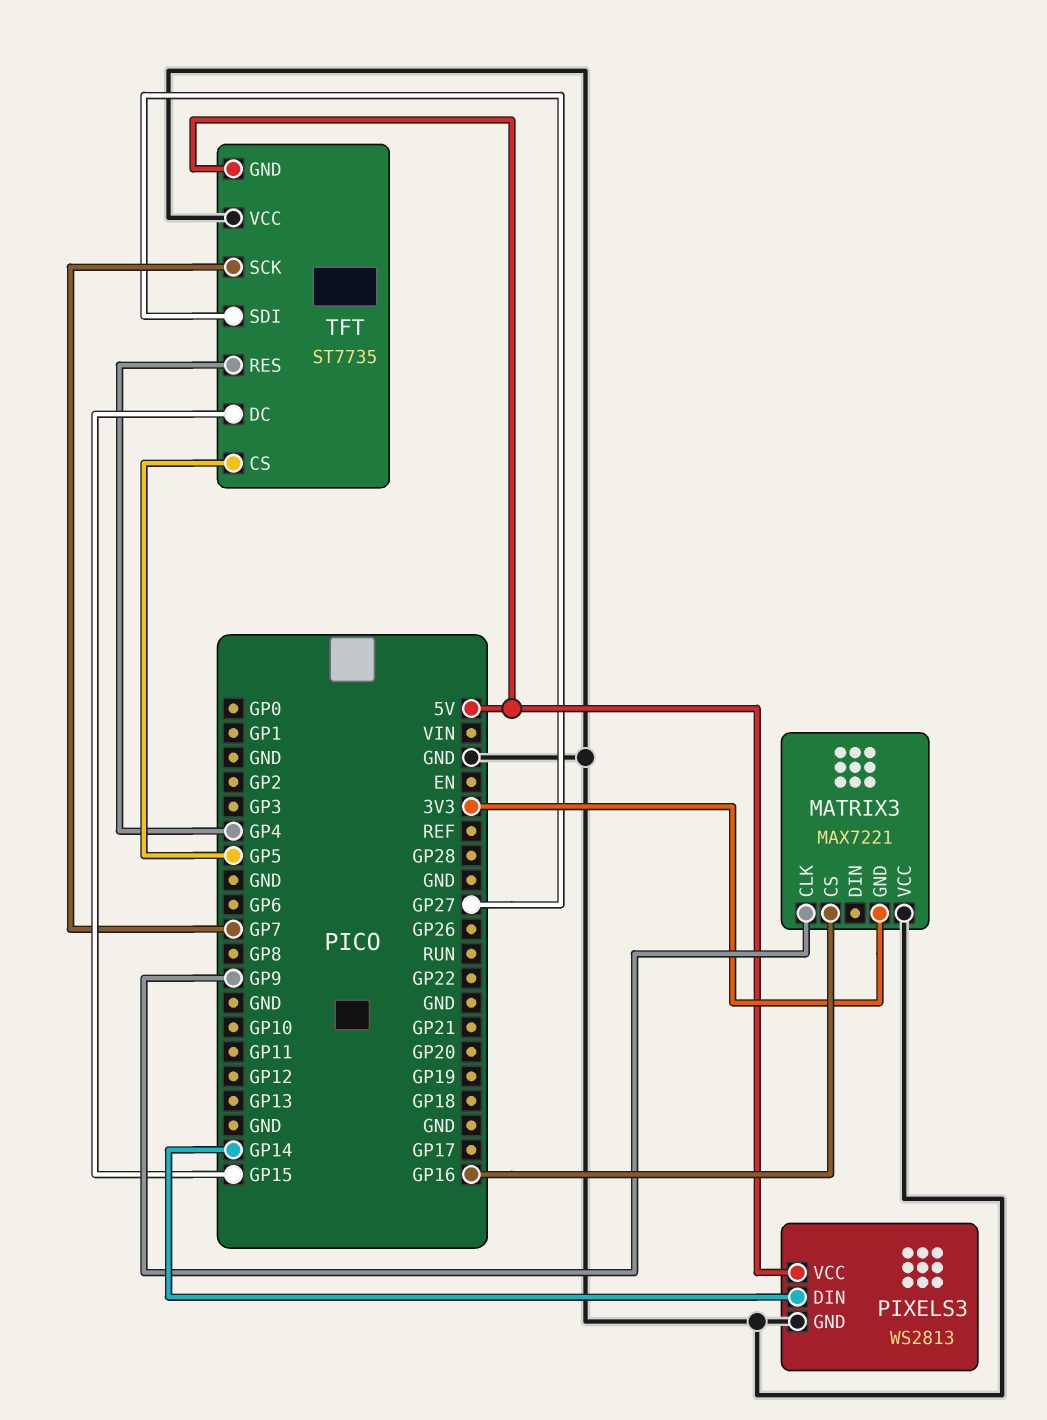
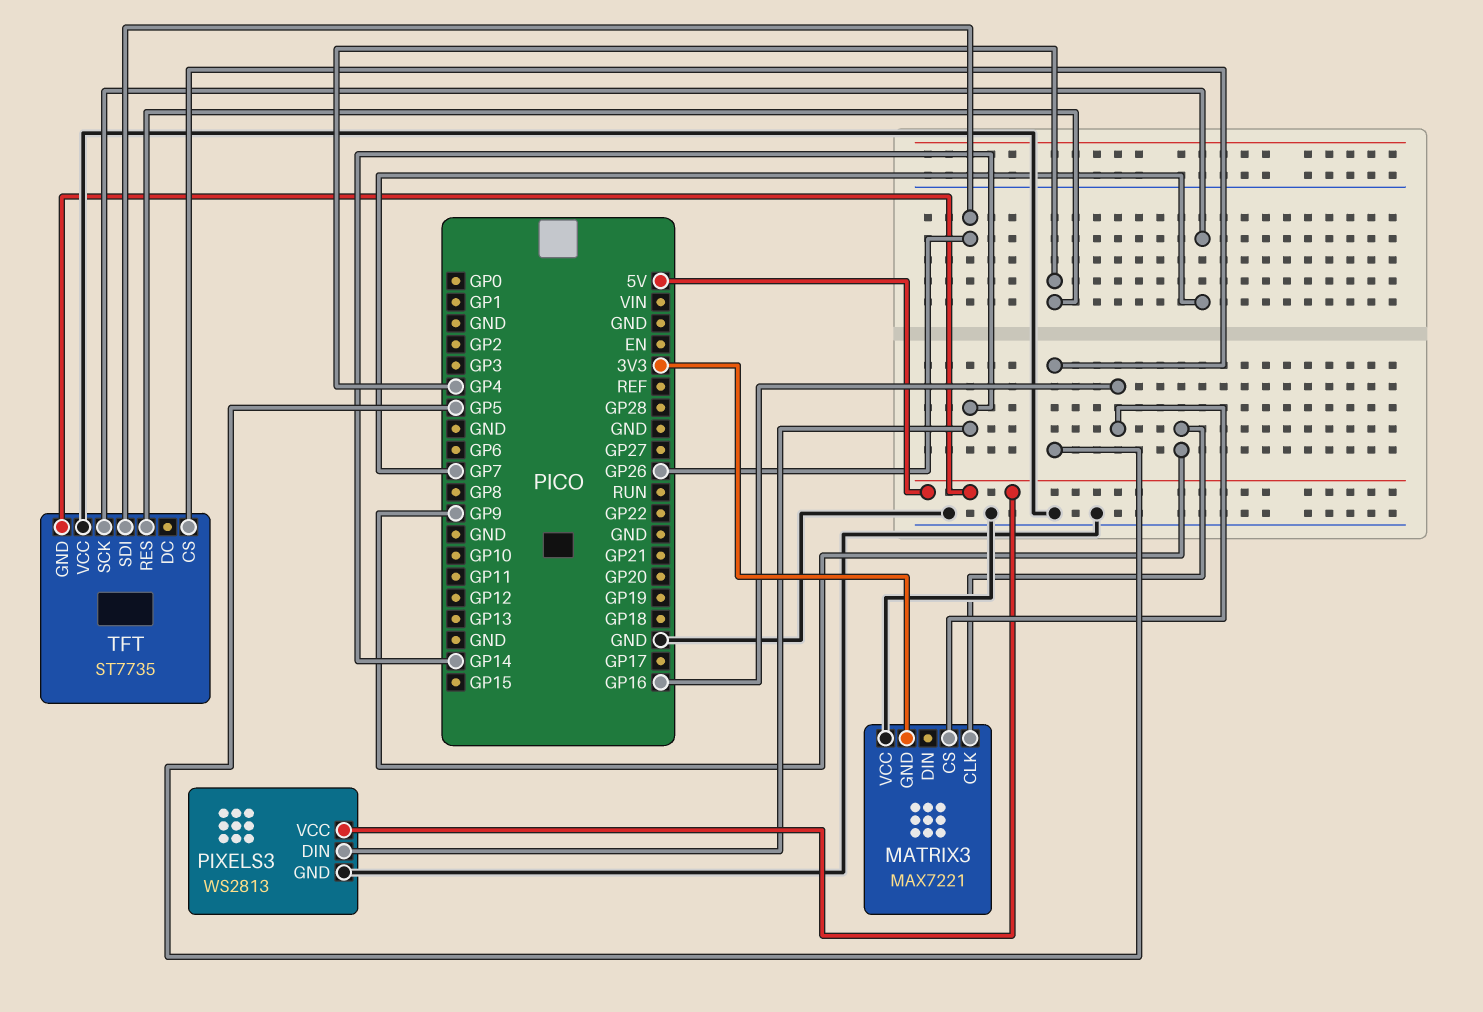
TFT pin DC: GP15 -> none
TFT pin SDI: GP27 -> GP26

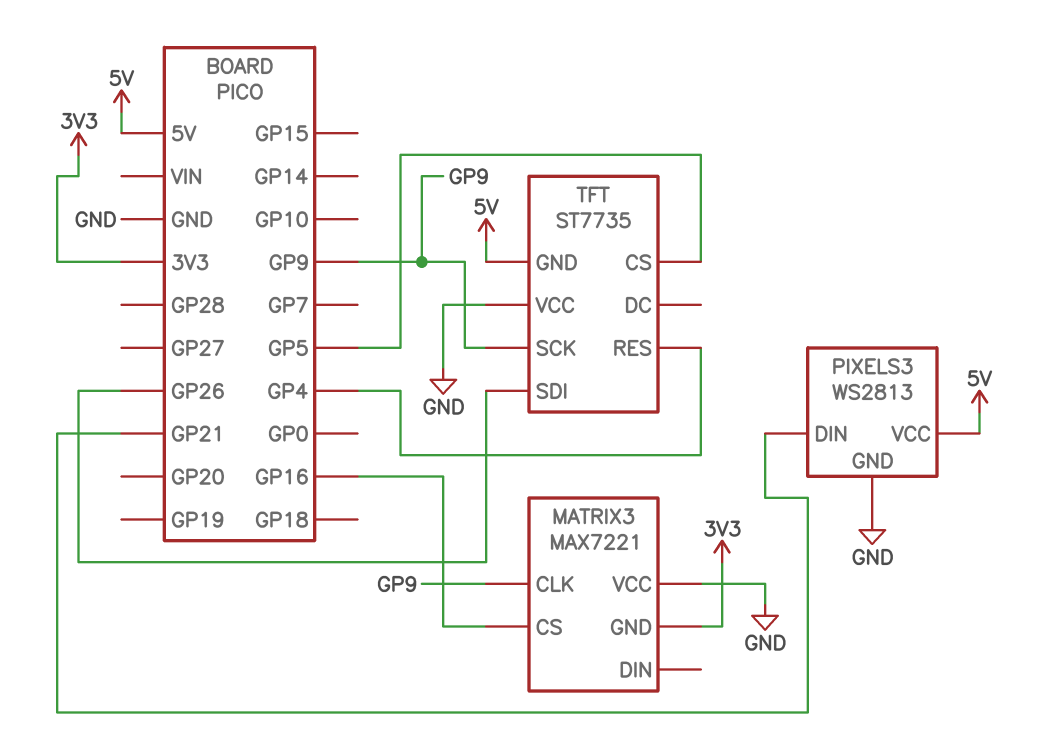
PIXELS3 pin DIN: GP14 -> GP21
TFT pin SCK: GP7 -> GP9

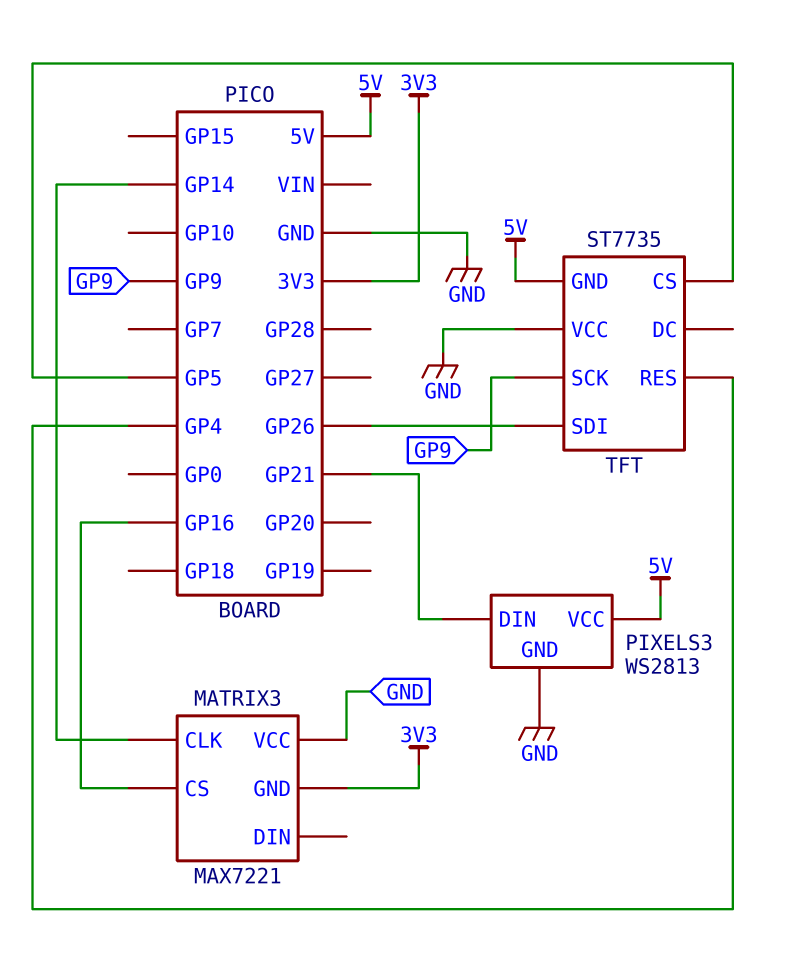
MATRIX3 pin CLK: GP9 -> GP14

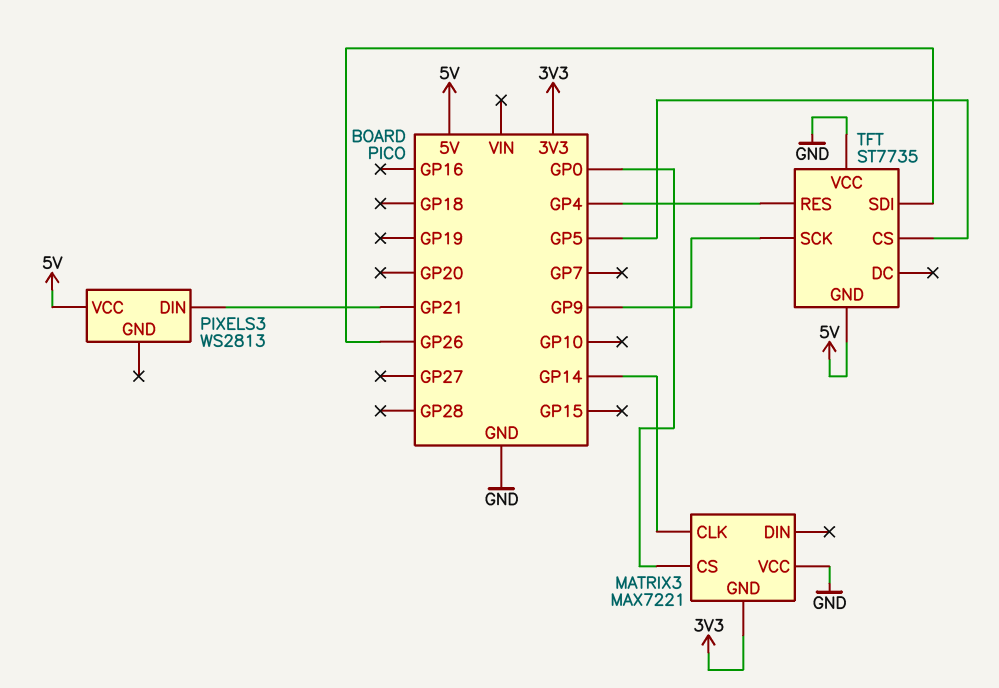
MATRIX3 pin CS: GP16 -> GP0
PIXELS3 pin GND: GND -> none

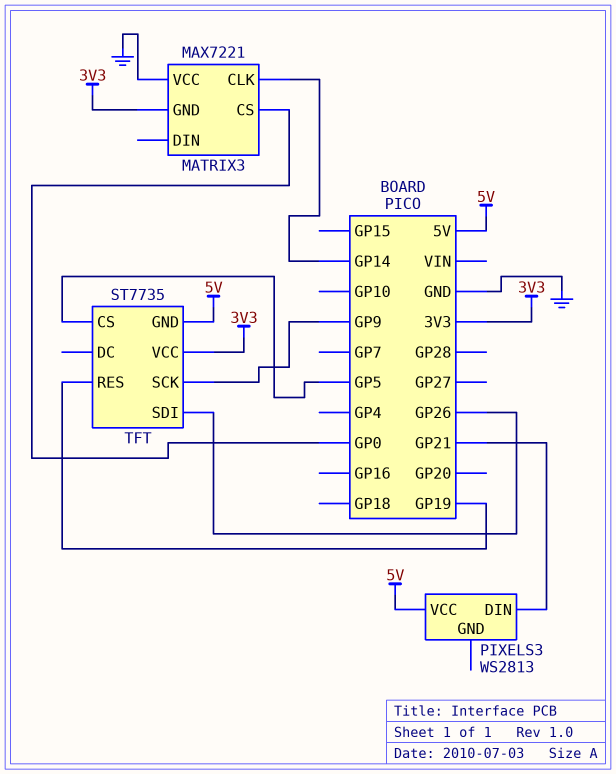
TFT pin RES: GP4 -> GP19
TFT pin VCC: GND -> 3V3

